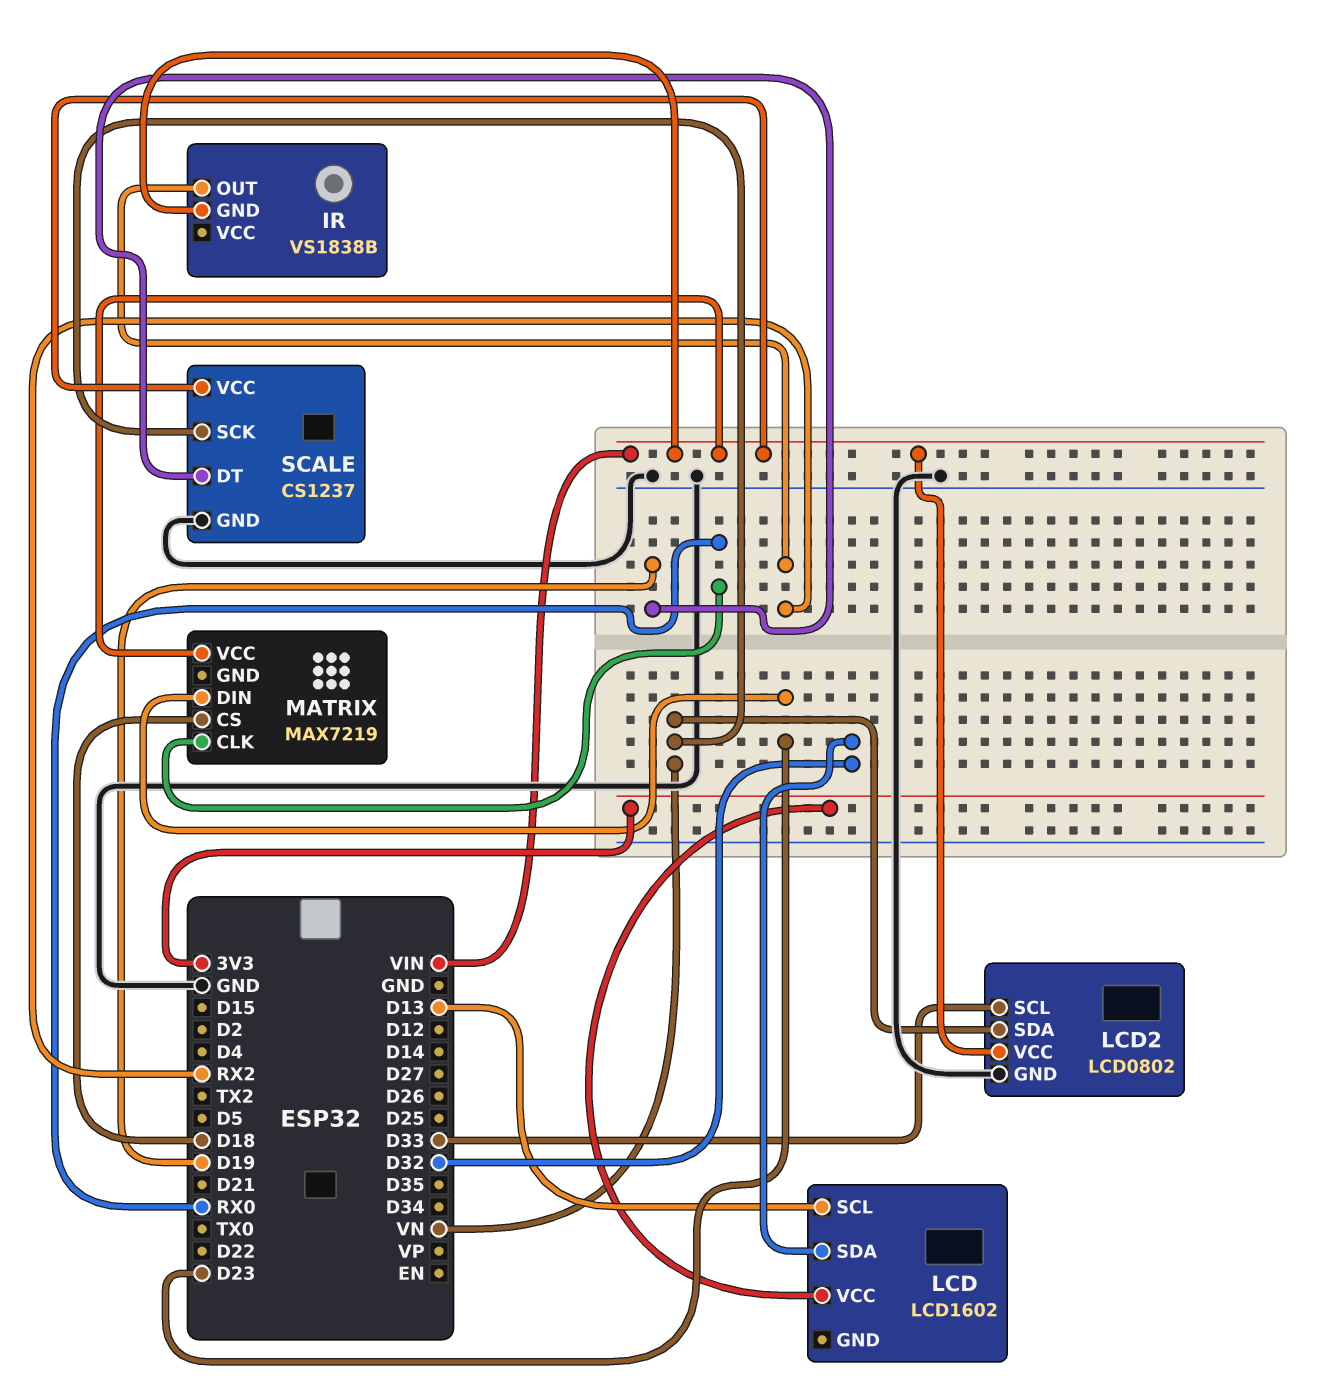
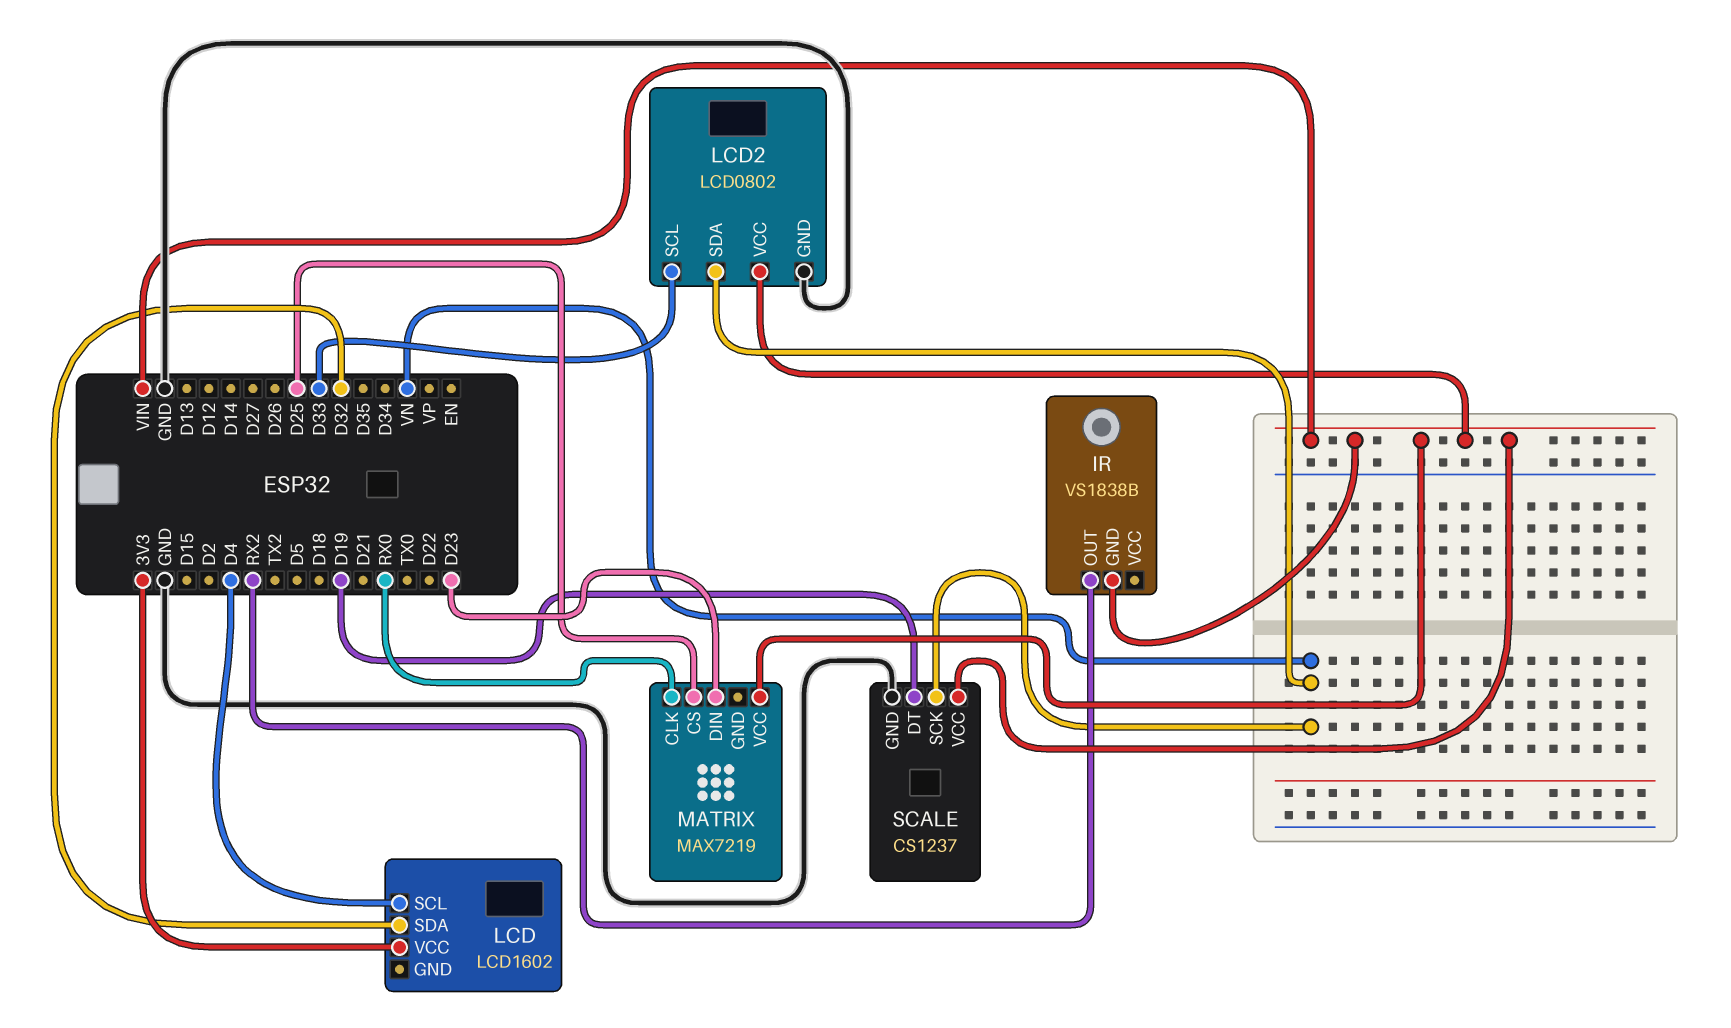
LCD pin SCL: D13 -> D4
MATRIX pin CS: D18 -> D25

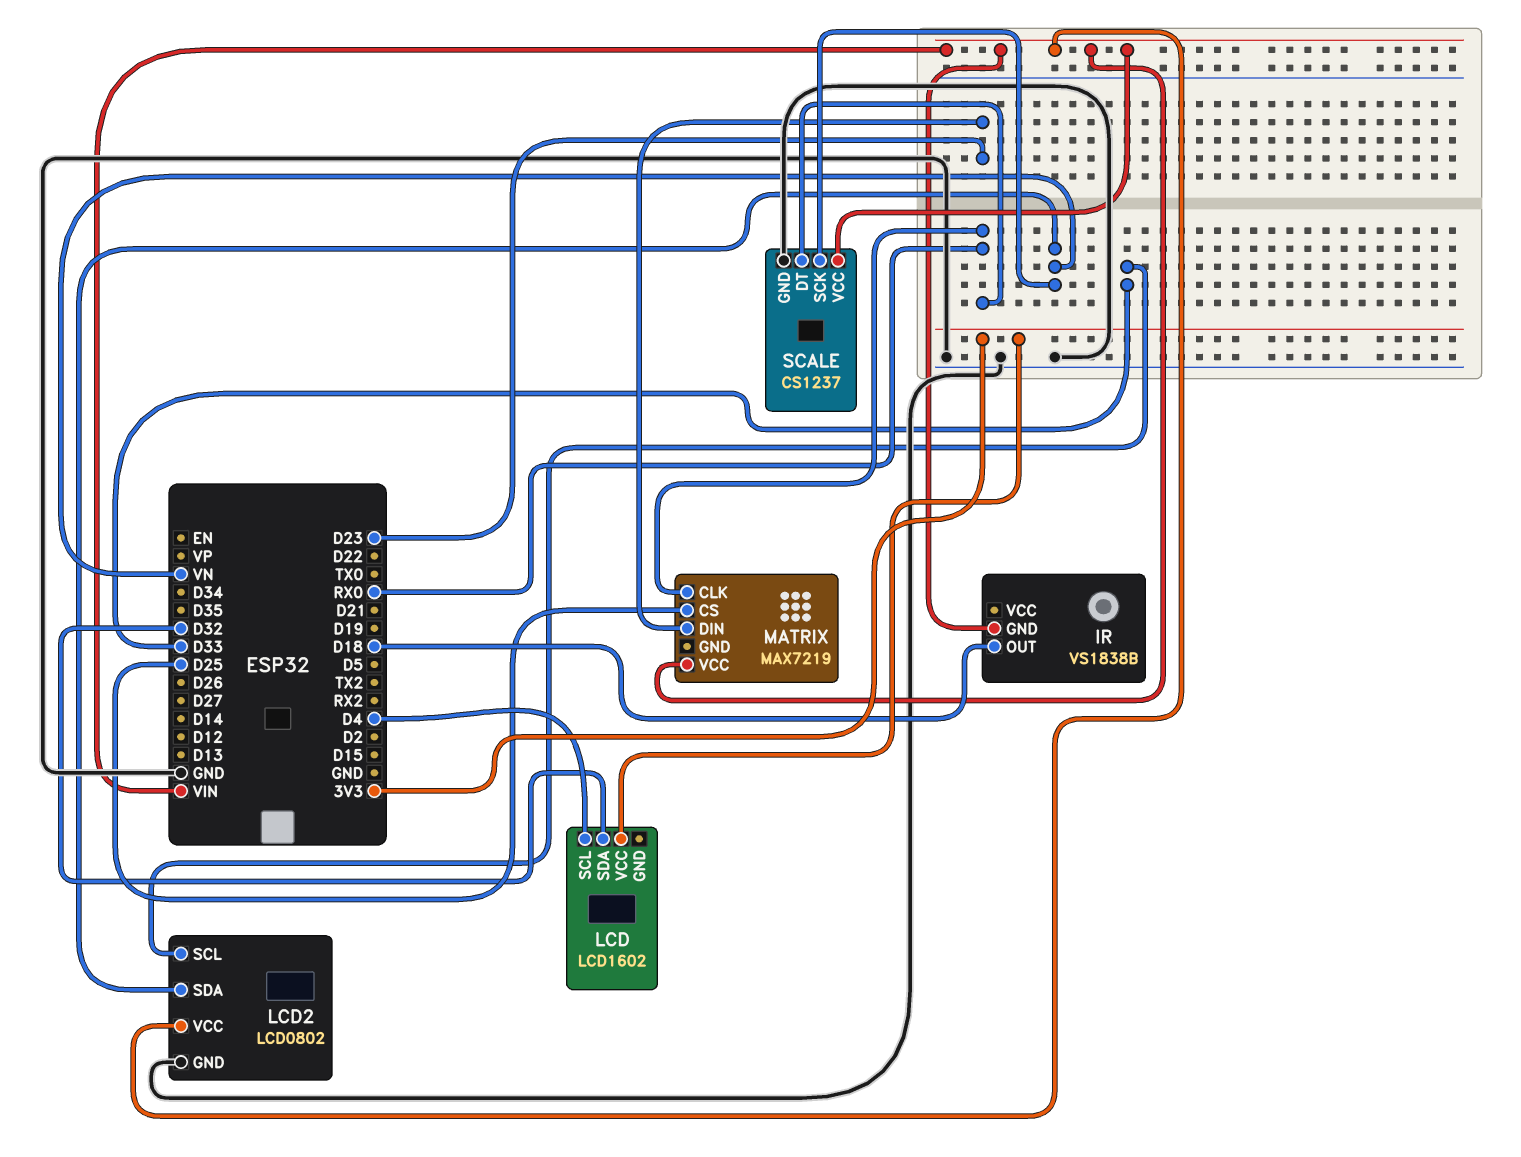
IR pin OUT: RX2 -> D18
SCALE pin DT: D19 -> RX0

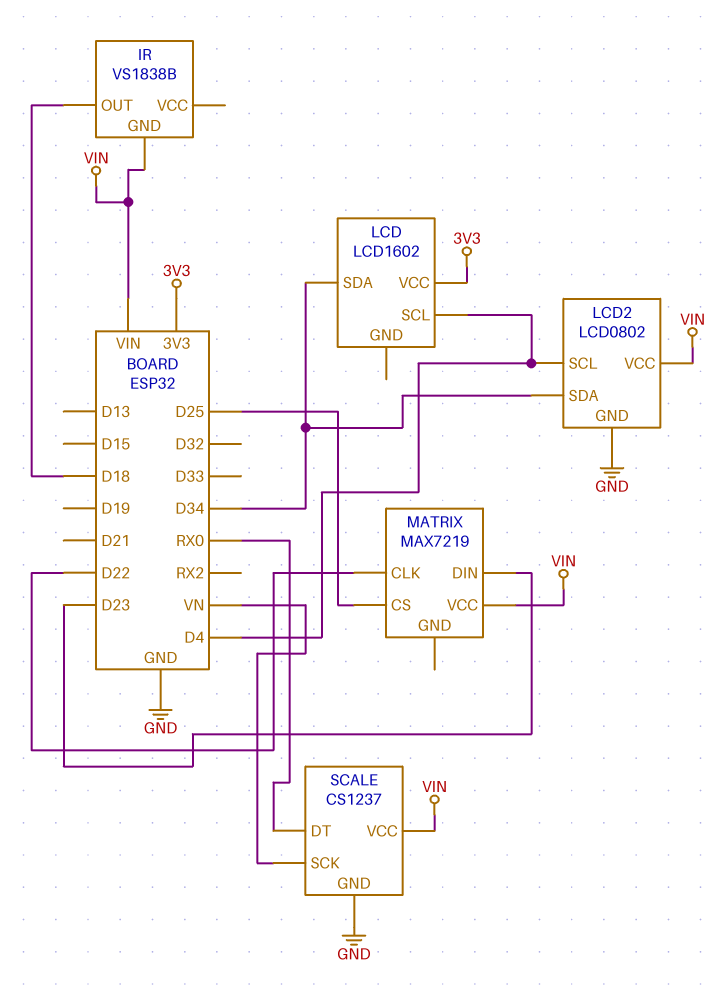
LCD pin SDA: D32 -> D34
LCD2 pin SCL: D33 -> D4
LCD2 pin SDA: VN -> D34
MATRIX pin CLK: RX0 -> D22

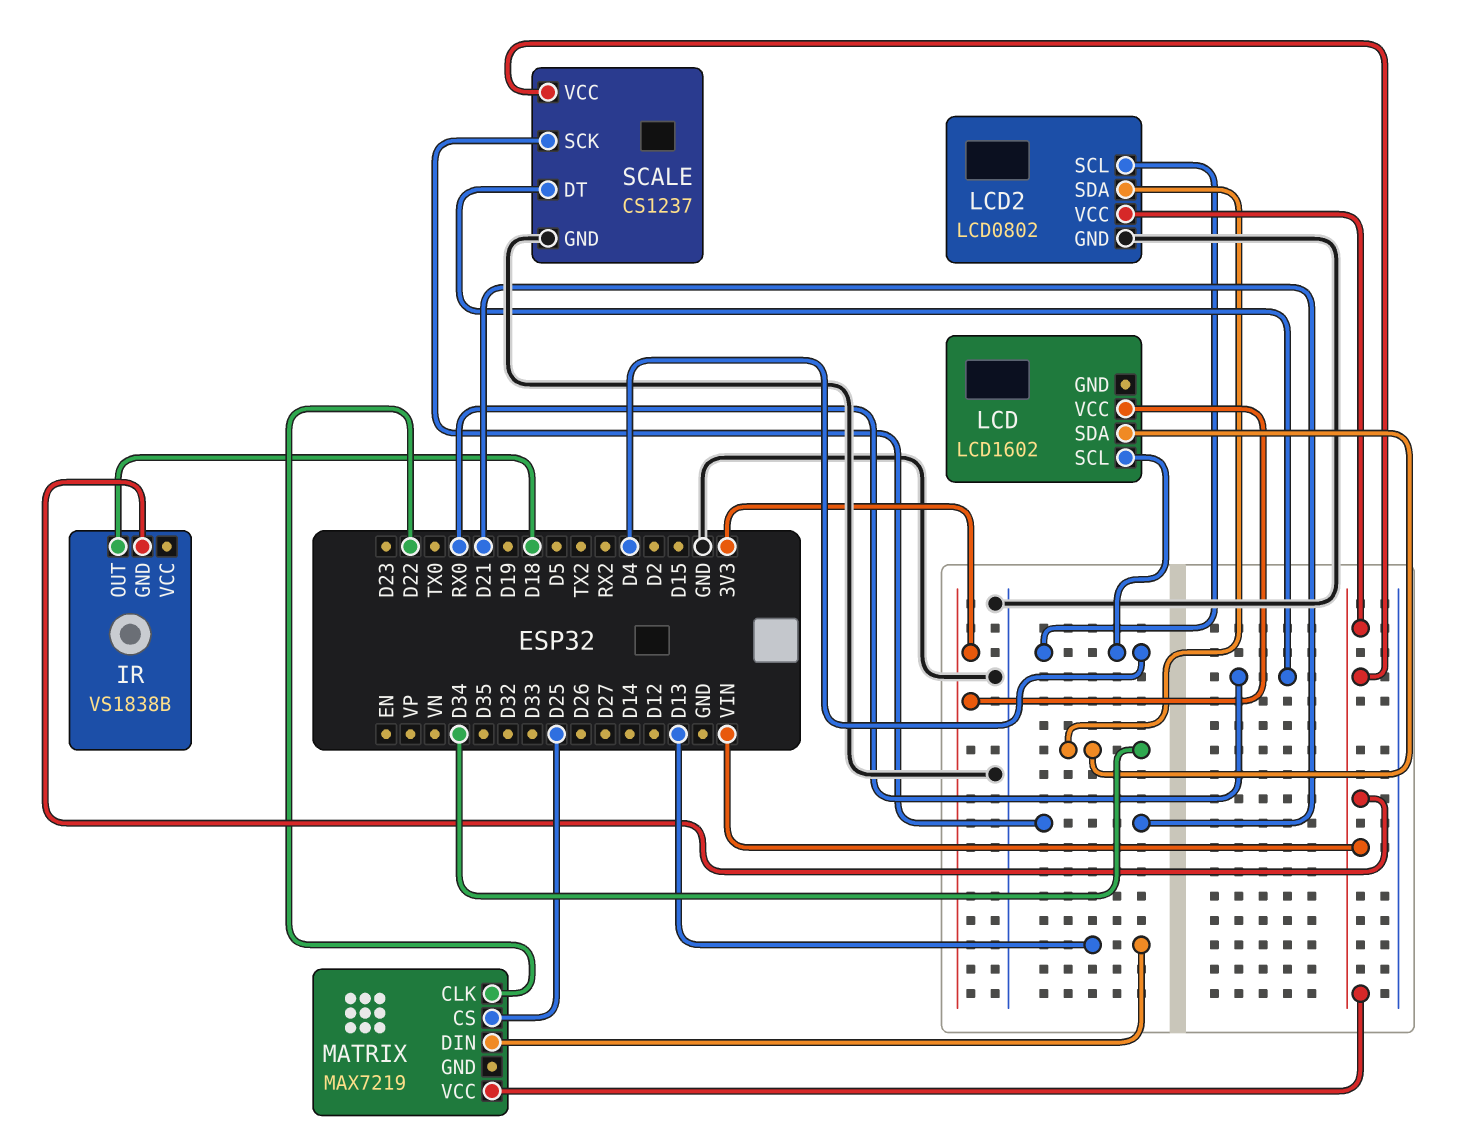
MATRIX pin DIN: D23 -> D13
SCALE pin SCK: VN -> D21

